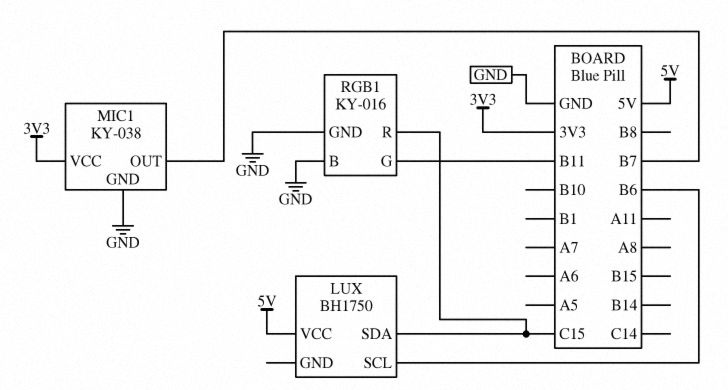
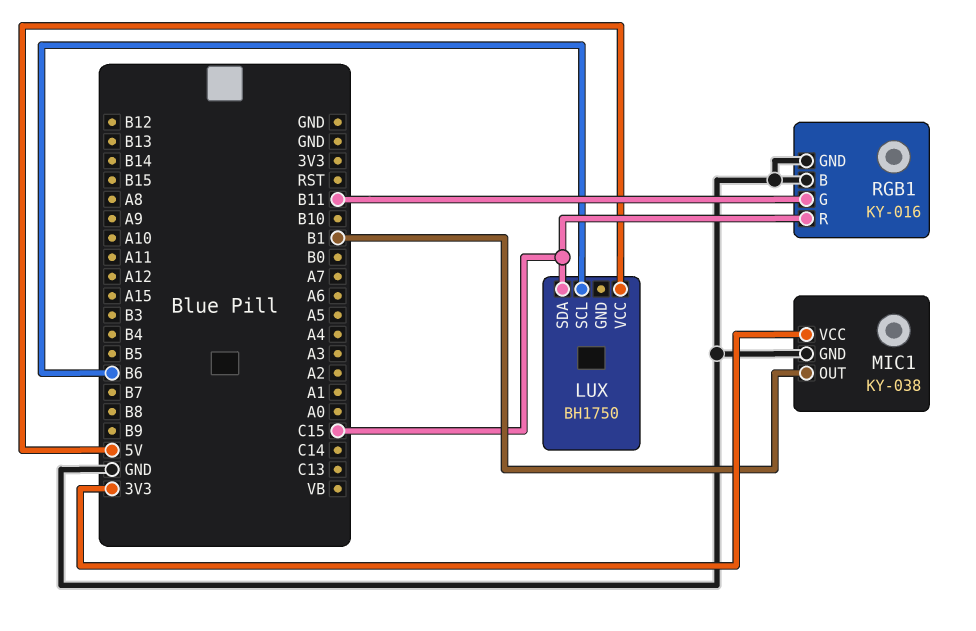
MIC1 pin OUT: B7 -> B1

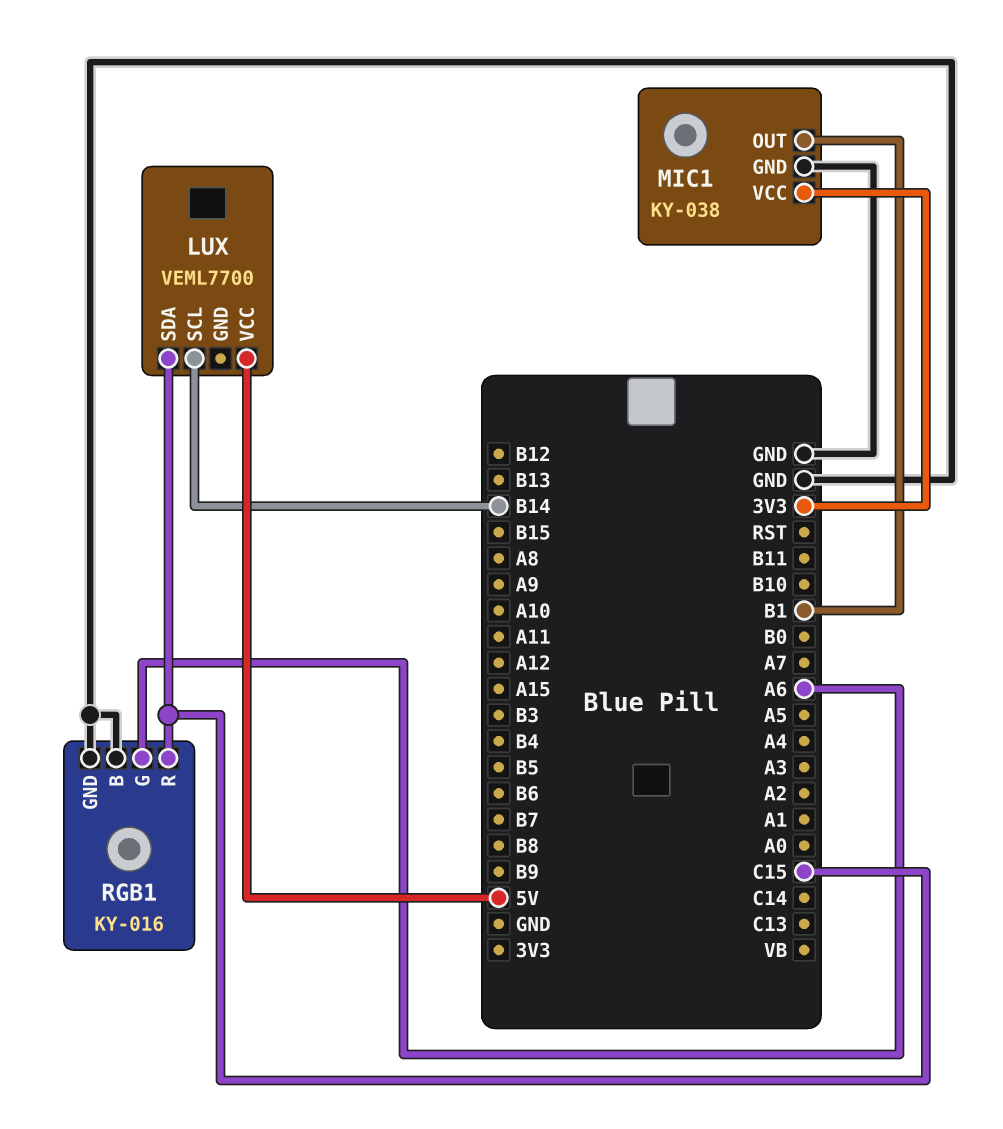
LUX: BH1750 -> VEML7700
LUX pin SCL: B6 -> B14
RGB1 pin G: B11 -> A6

